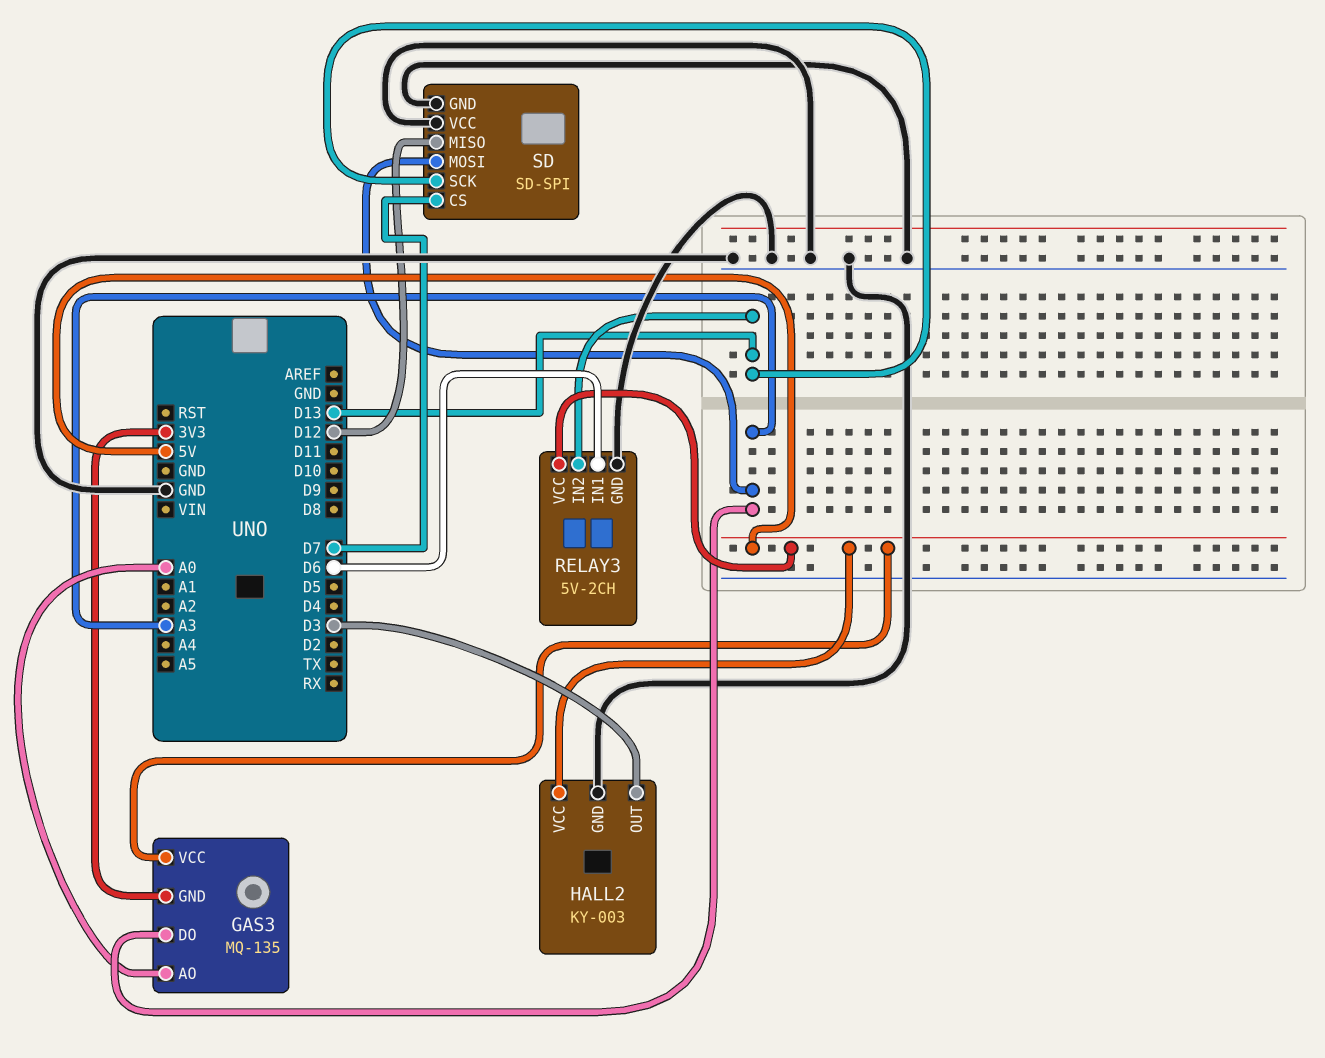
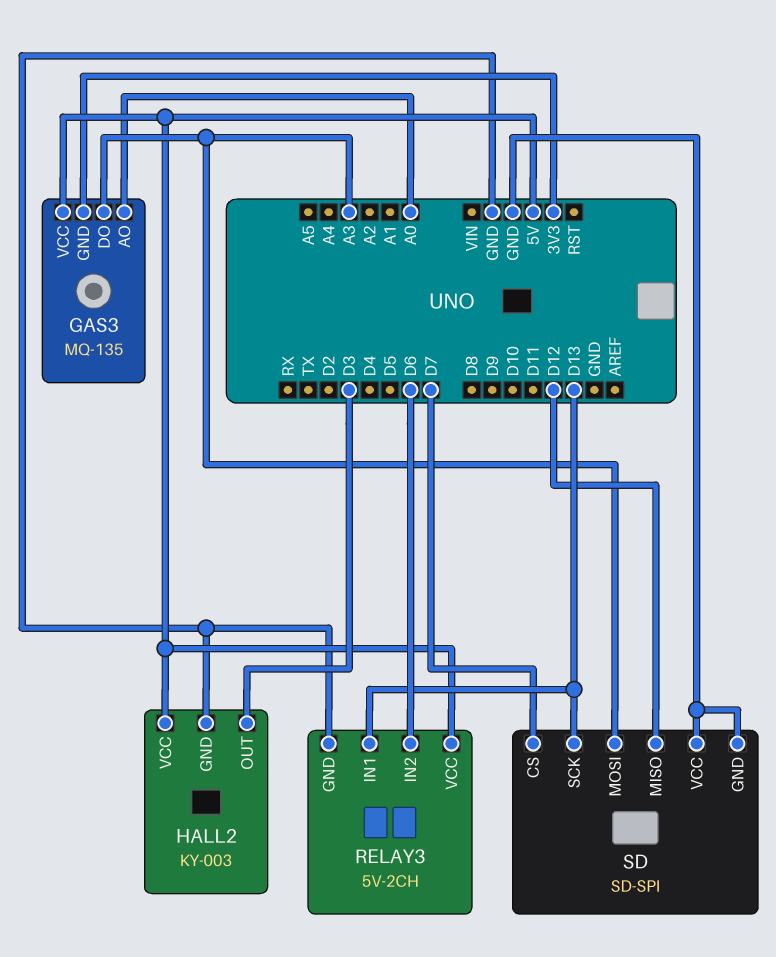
RELAY3 pin IN1: D6 -> D13
RELAY3 pin IN2: D13 -> D6

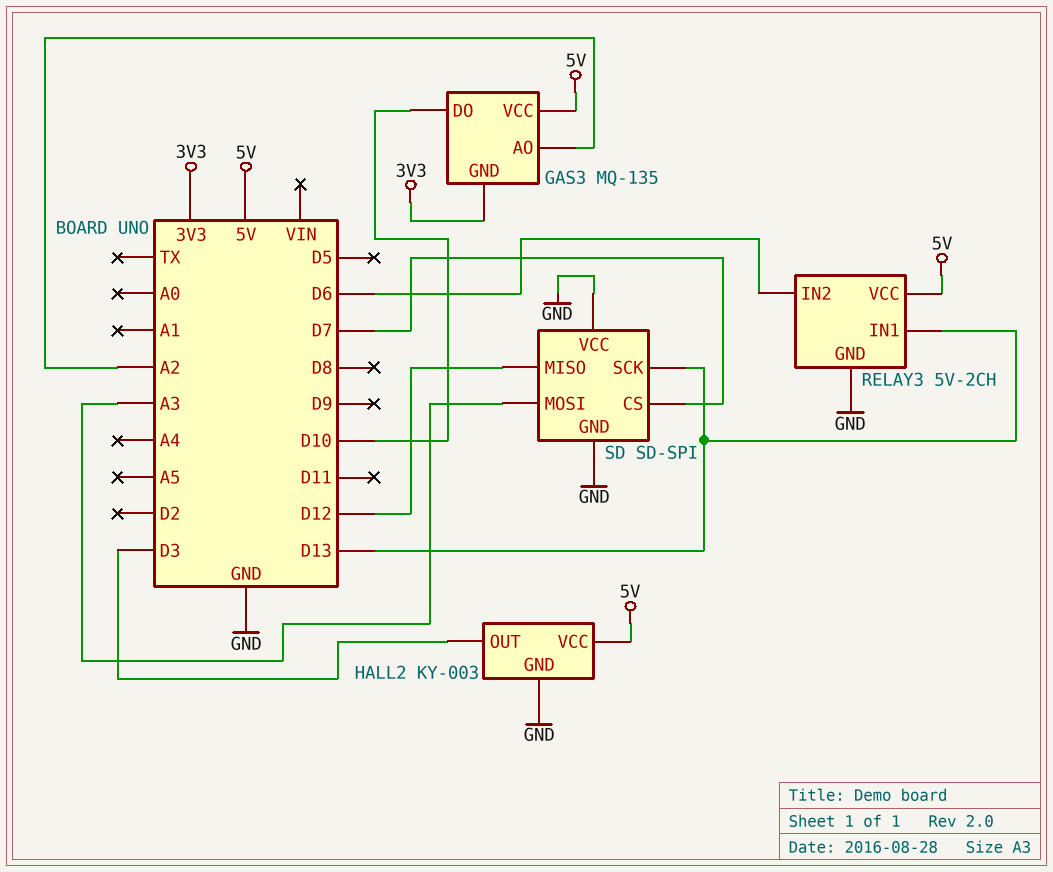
GAS3 pin AO: A0 -> A2
GAS3 pin DO: A3 -> D10

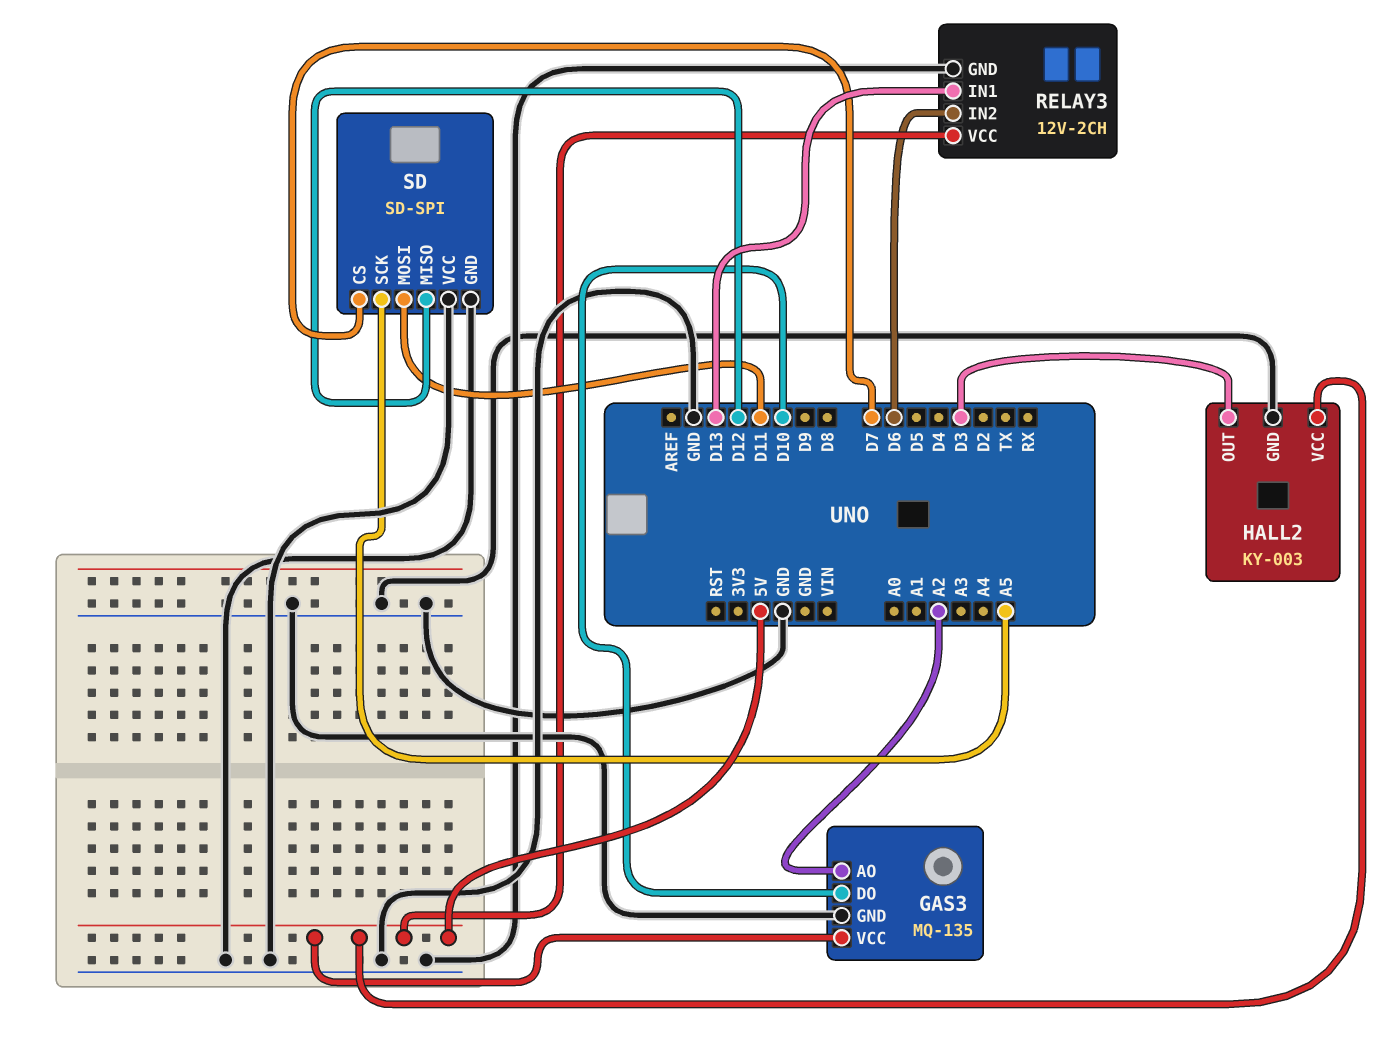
GAS3 pin GND: 3V3 -> GND
RELAY3: 5V-2CH -> 12V-2CH
SD pin MOSI: A3 -> D11
SD pin SCK: D13 -> A5

